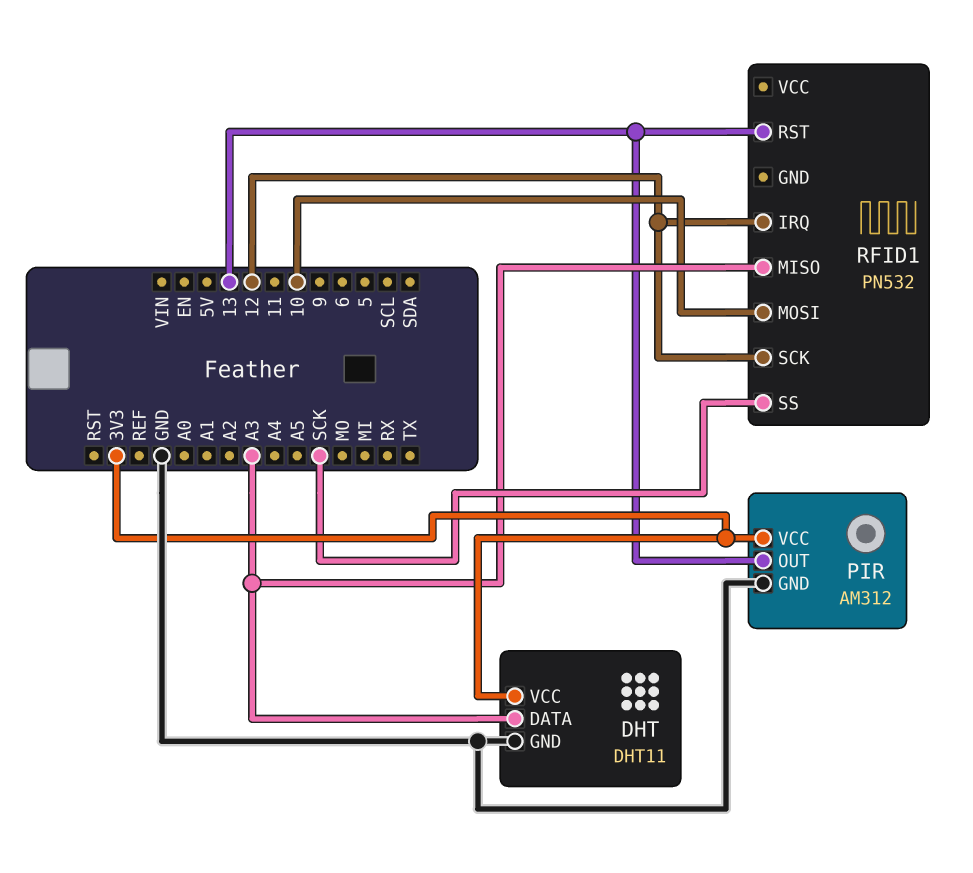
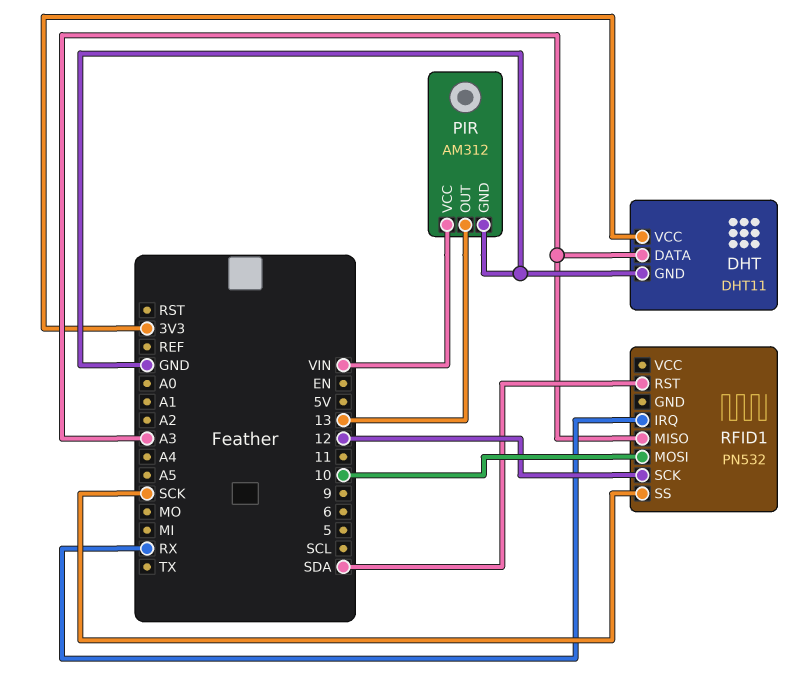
PIR pin VCC: 3V3 -> VIN
RFID1 pin IRQ: 12 -> RX
RFID1 pin RST: 13 -> SDA

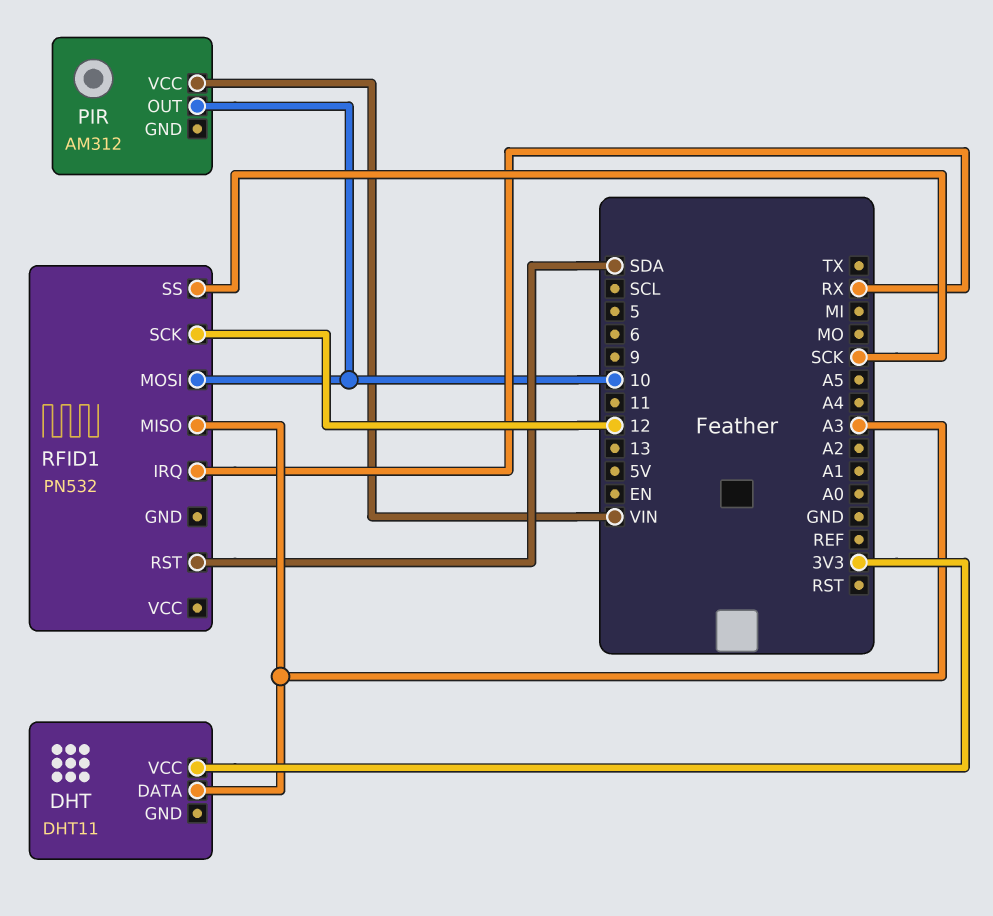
DHT pin GND: GND -> none
PIR pin GND: GND -> none
PIR pin OUT: 13 -> 10

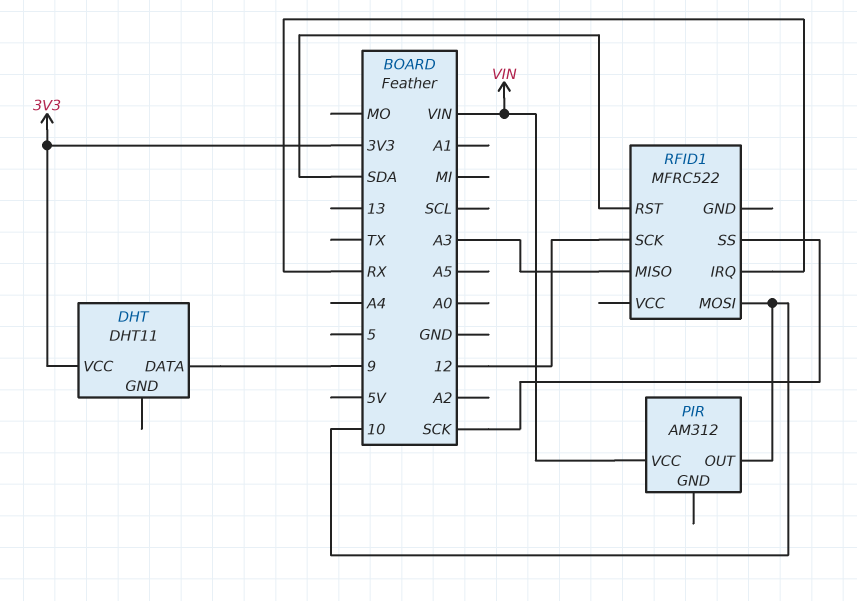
DHT pin DATA: A3 -> 9
RFID1: PN532 -> MFRC522

